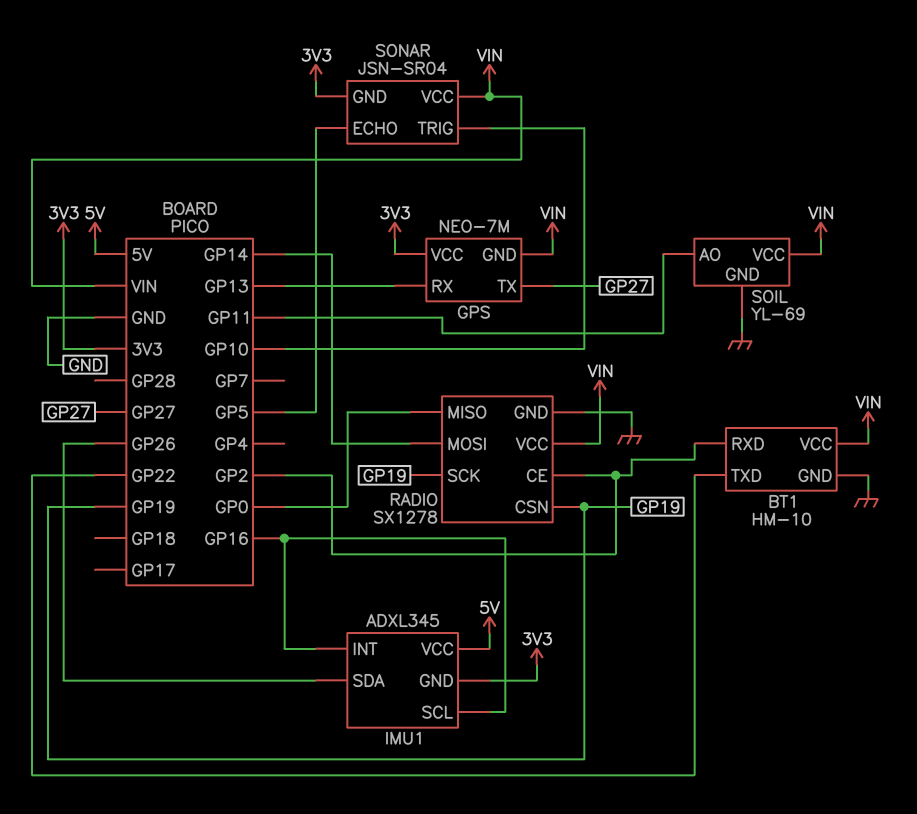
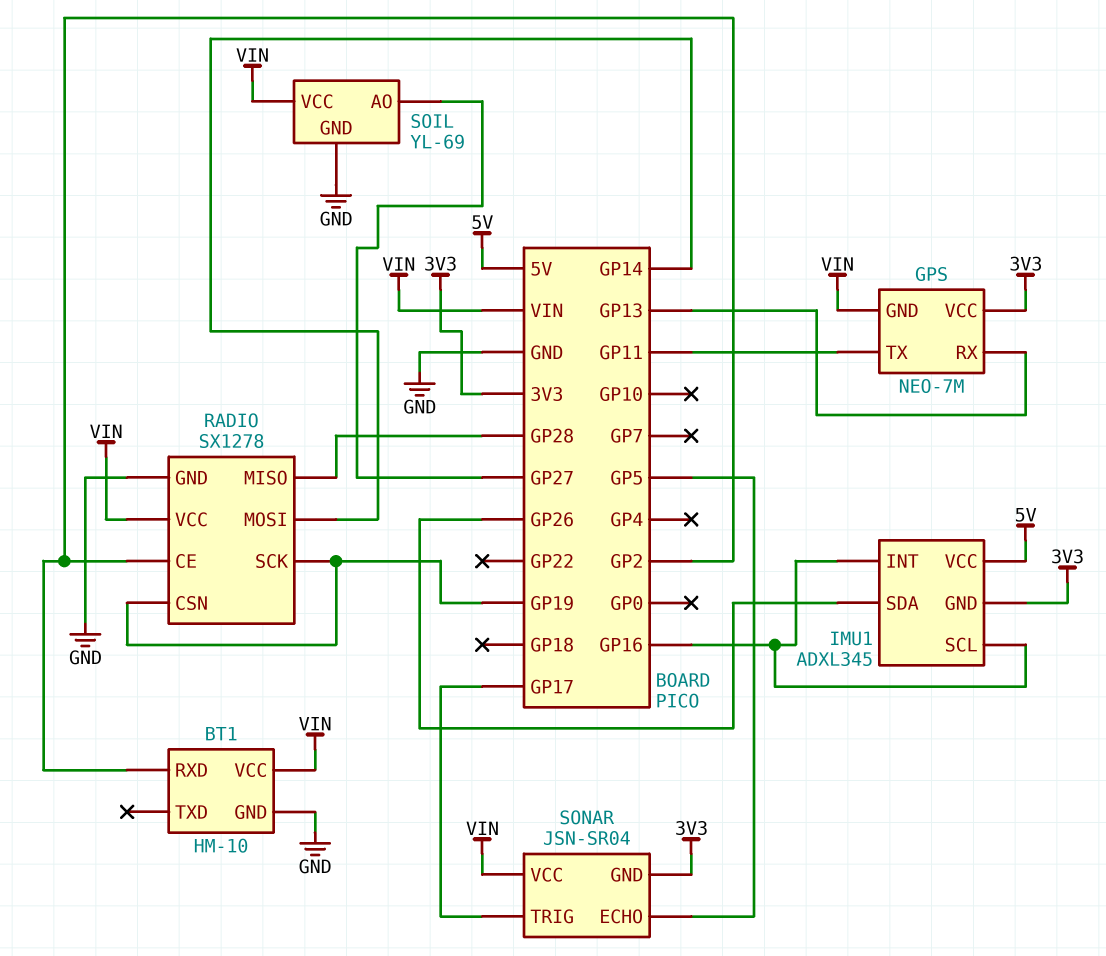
BT1 pin TXD: GP22 -> none
GPS pin TX: GP27 -> GP11
RADIO pin MISO: GP0 -> GP28
SOIL pin AO: GP11 -> GP27
SONAR pin TRIG: GP10 -> GP17

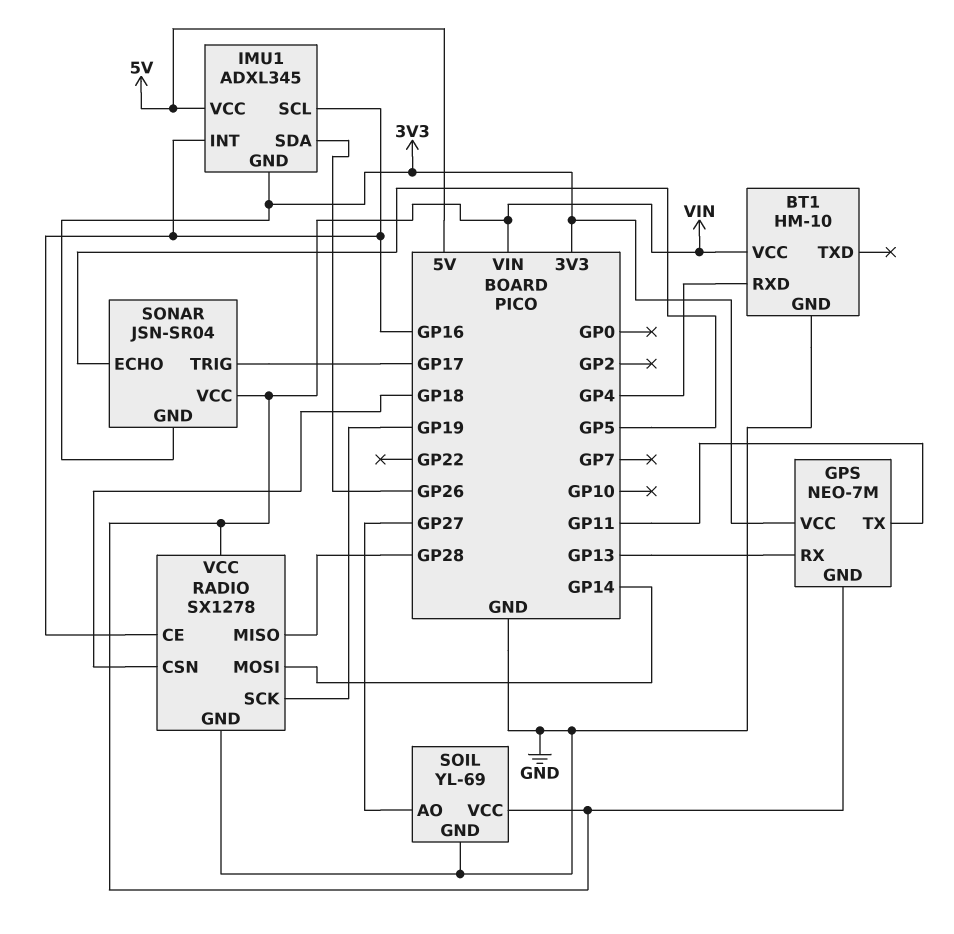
BT1 pin RXD: GP2 -> GP4
RADIO pin CE: GP2 -> GP16
RADIO pin CSN: GP19 -> GP18

